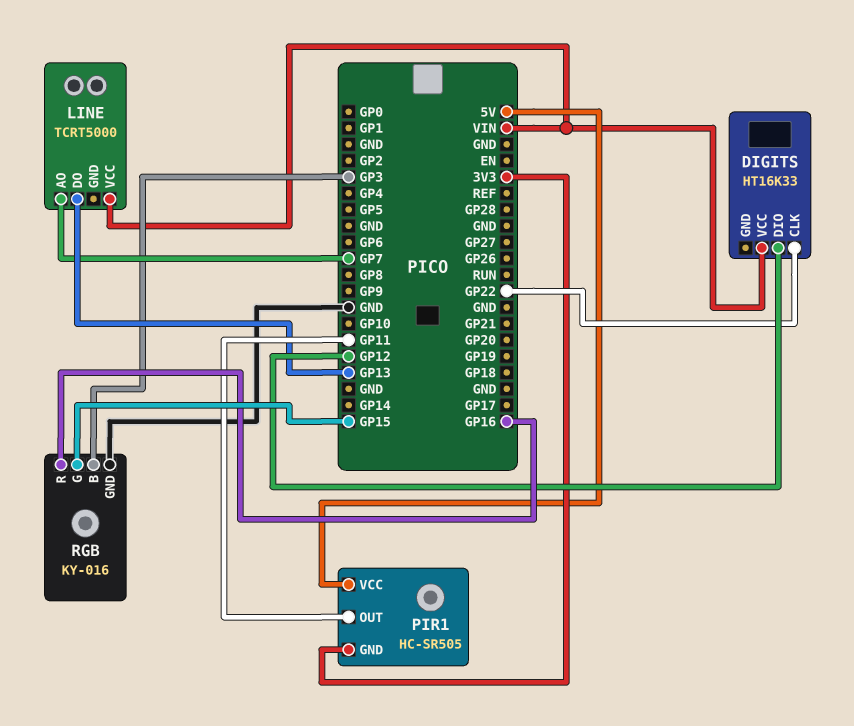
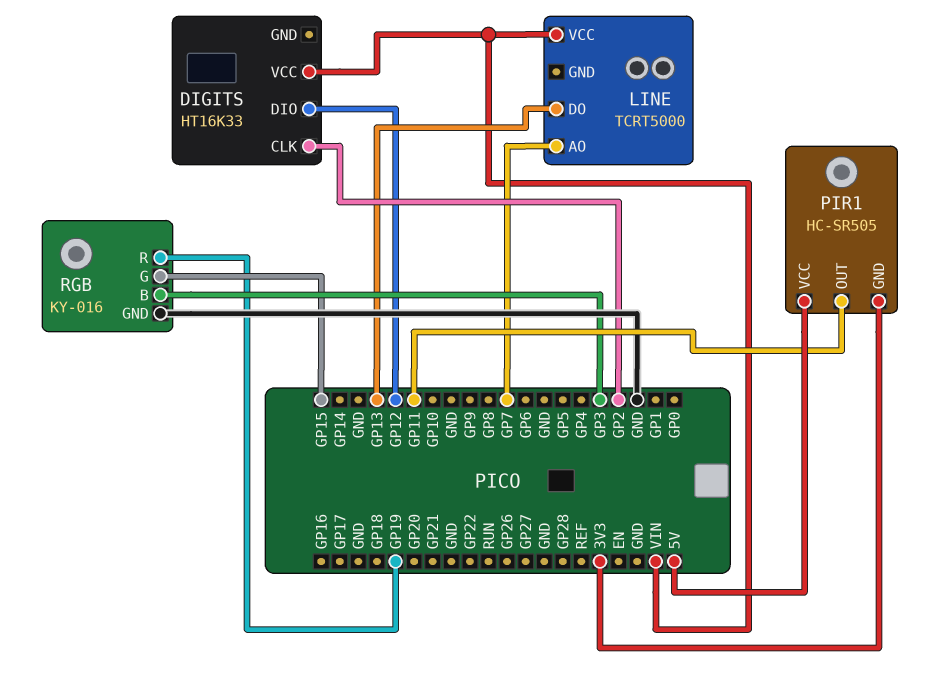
DIGITS pin CLK: GP22 -> GP2
RGB pin R: GP16 -> GP19

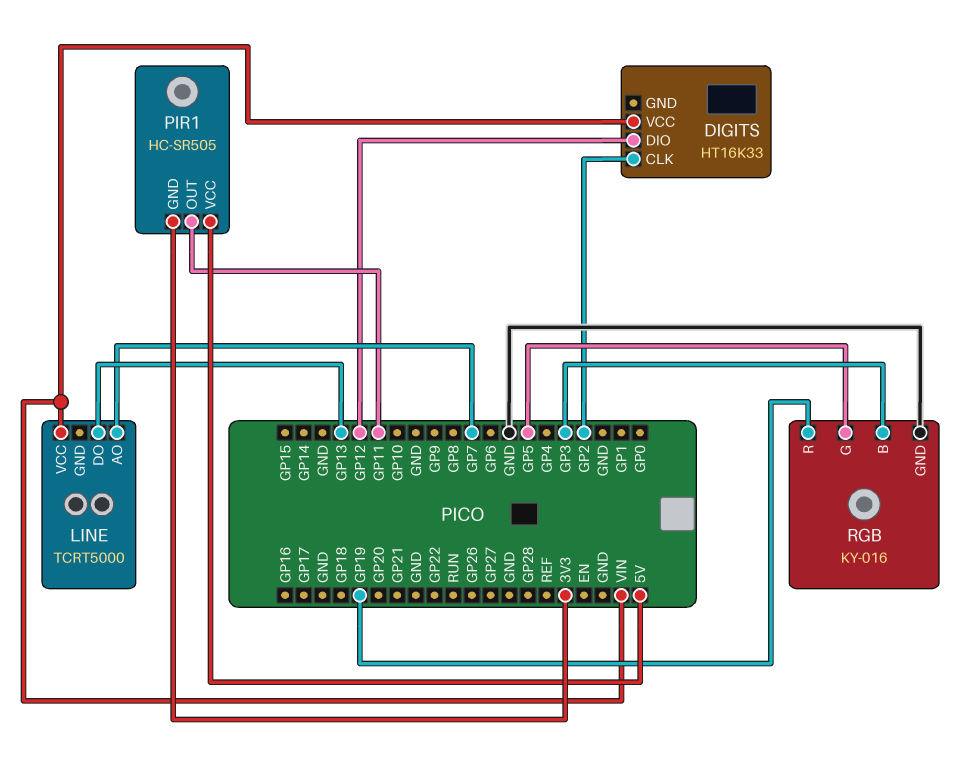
RGB pin G: GP15 -> GP5

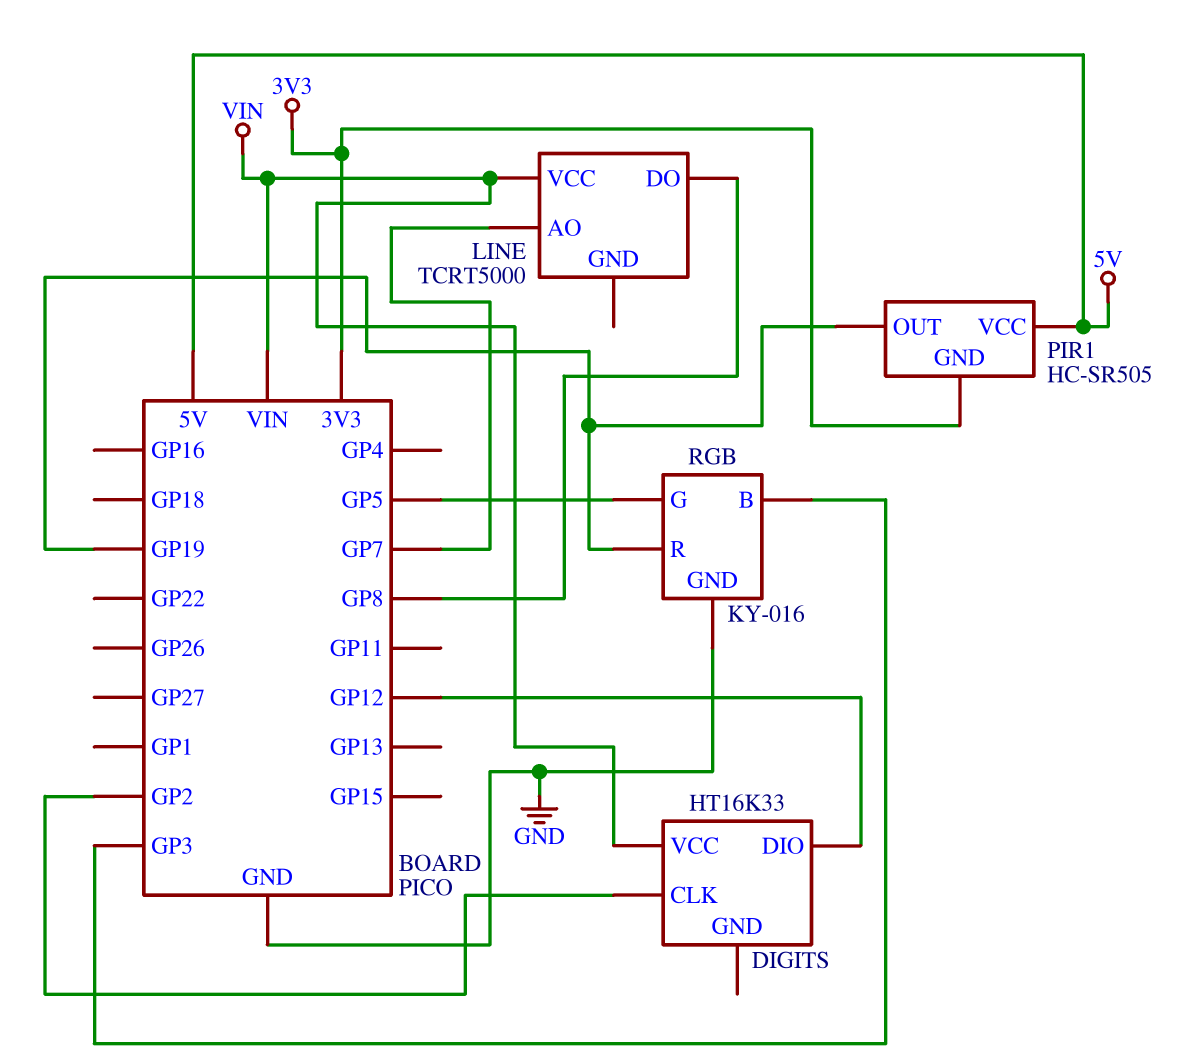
LINE pin DO: GP13 -> GP8
PIR1 pin OUT: GP11 -> GP19

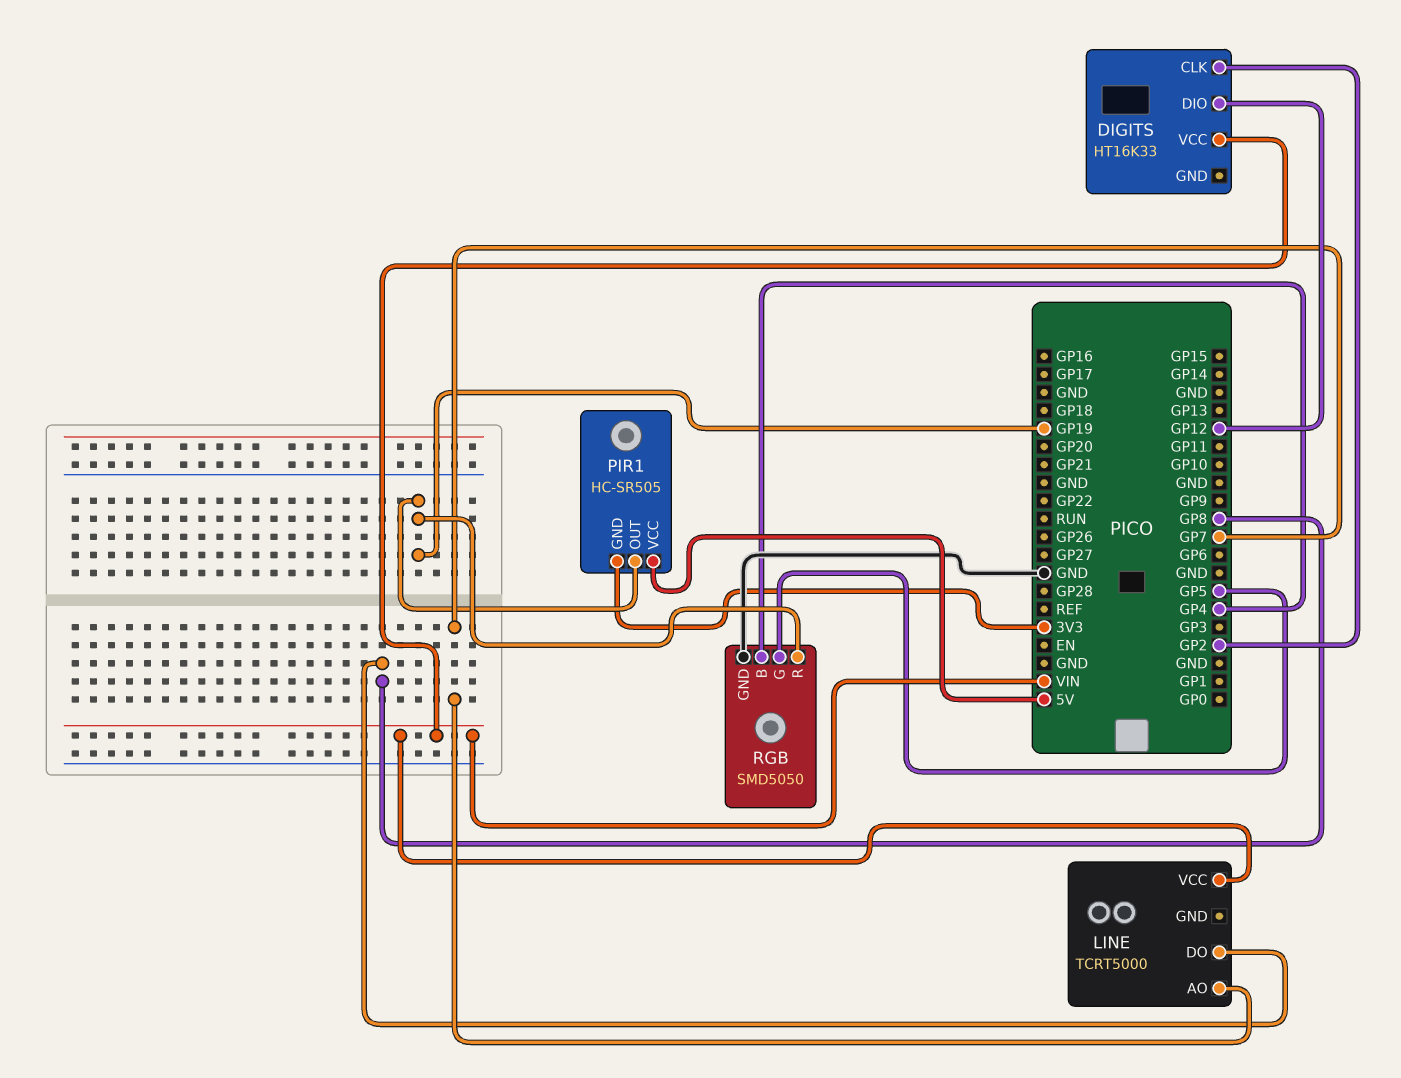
RGB: KY-016 -> SMD5050
RGB pin B: GP3 -> GP4

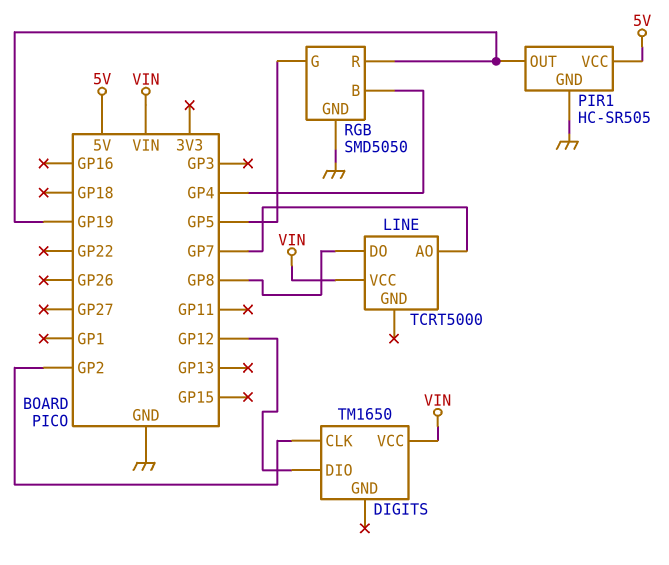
DIGITS: HT16K33 -> TM1650
PIR1 pin GND: 3V3 -> GND

